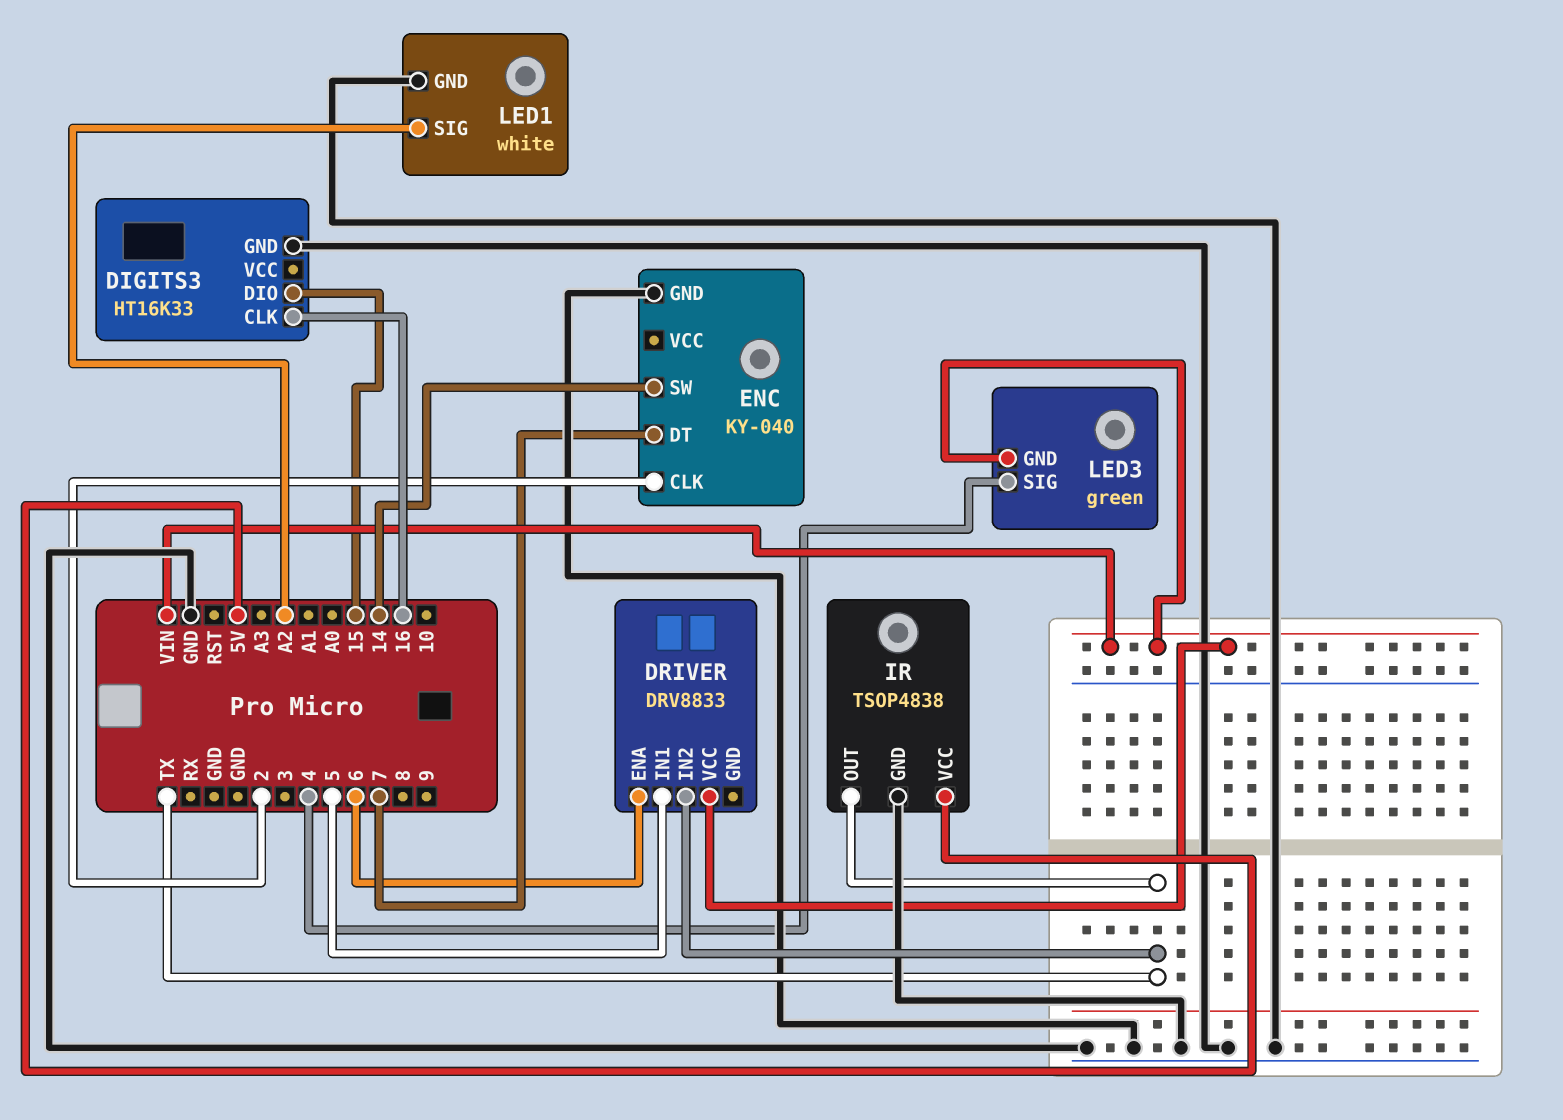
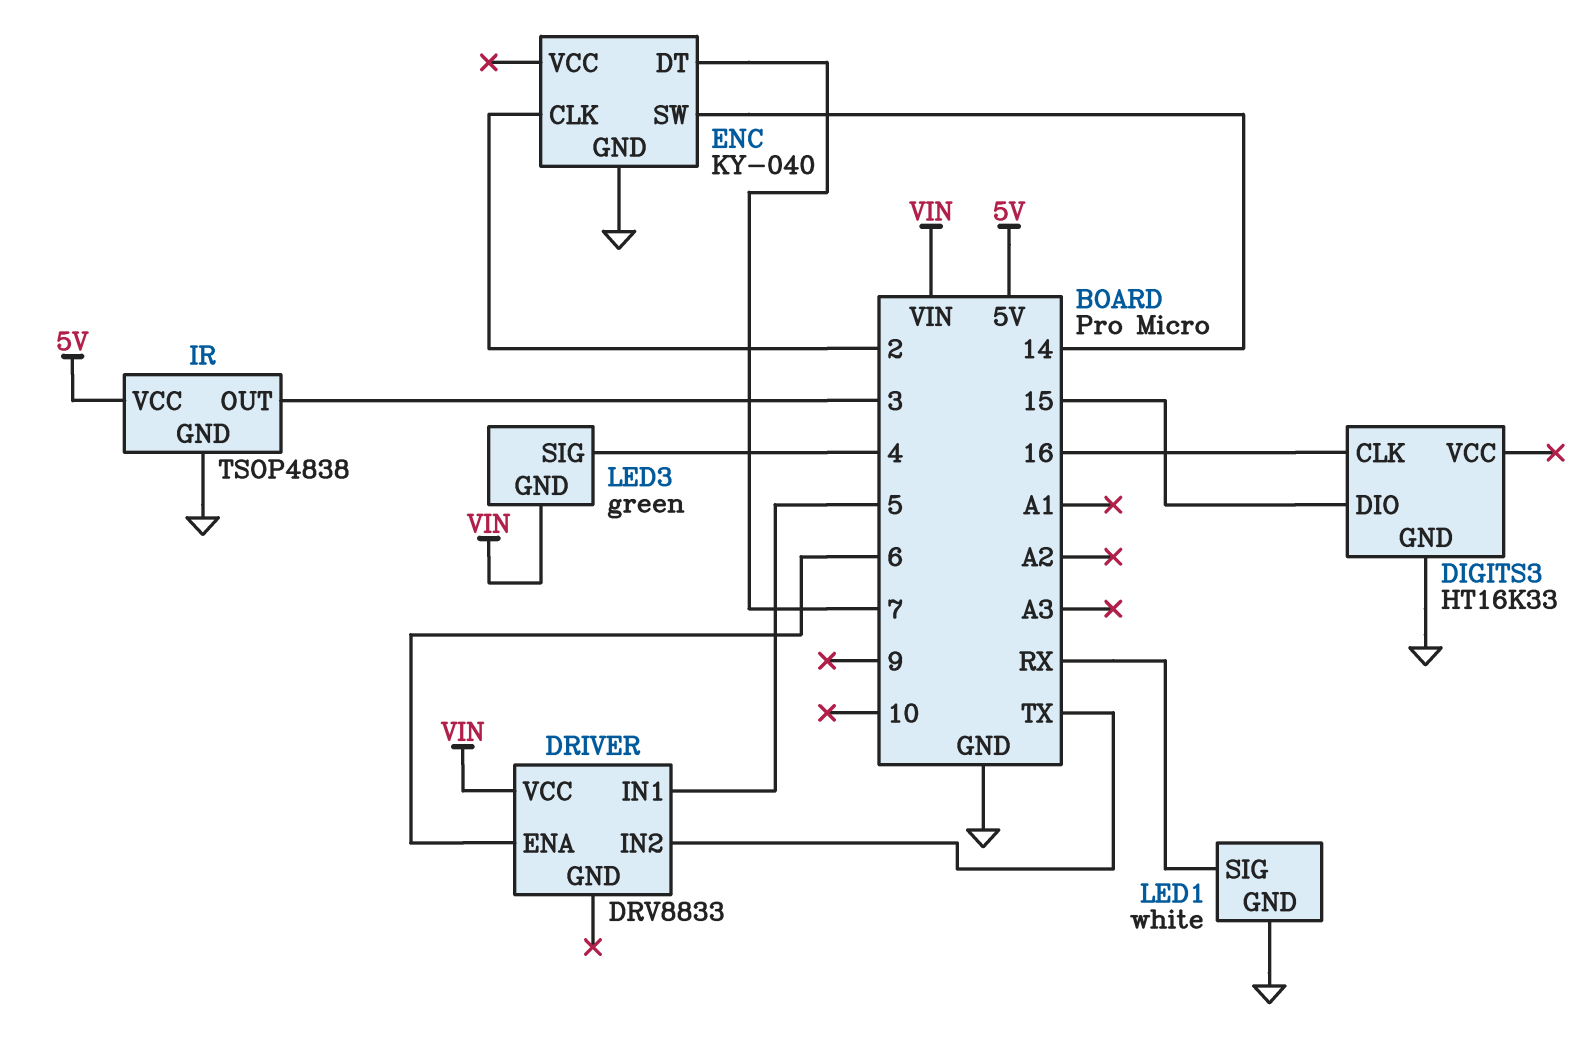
IR pin OUT: TX -> 3
LED1 pin SIG: A2 -> RX

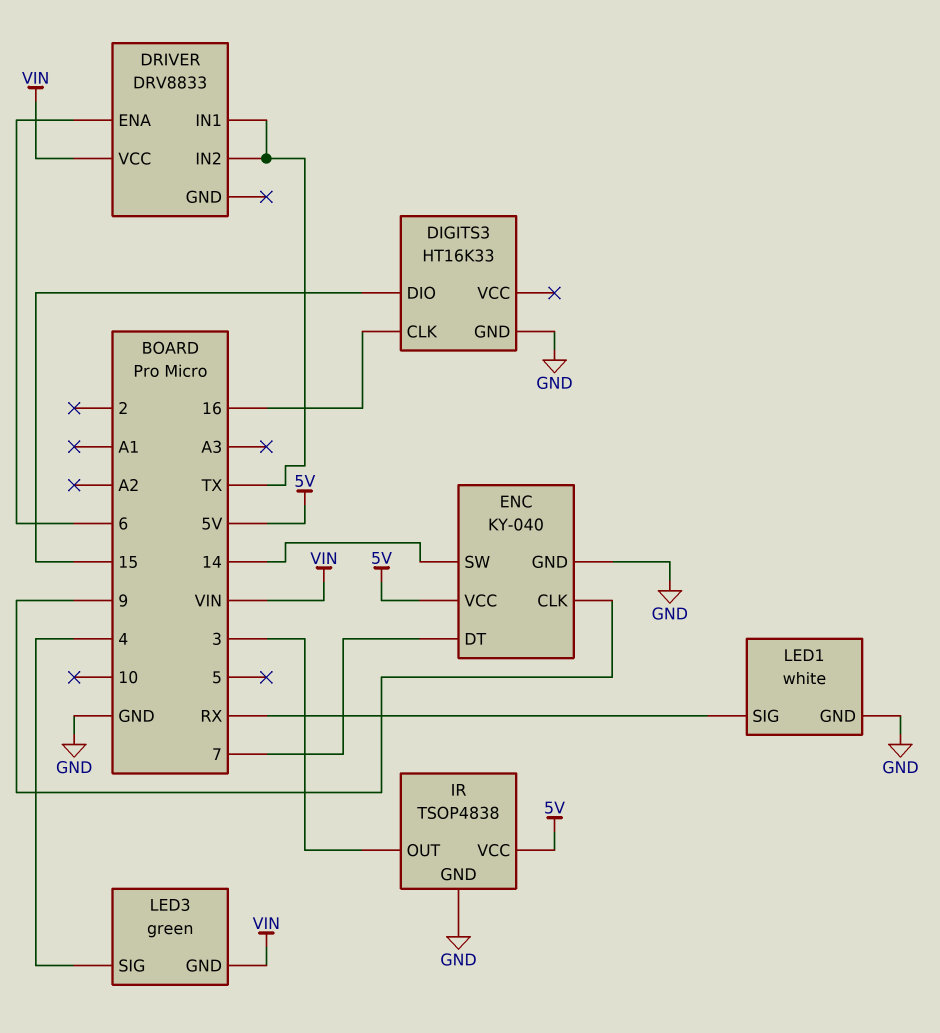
DRIVER pin IN1: 5 -> TX
ENC pin CLK: 2 -> 9
ENC pin VCC: none -> 5V

